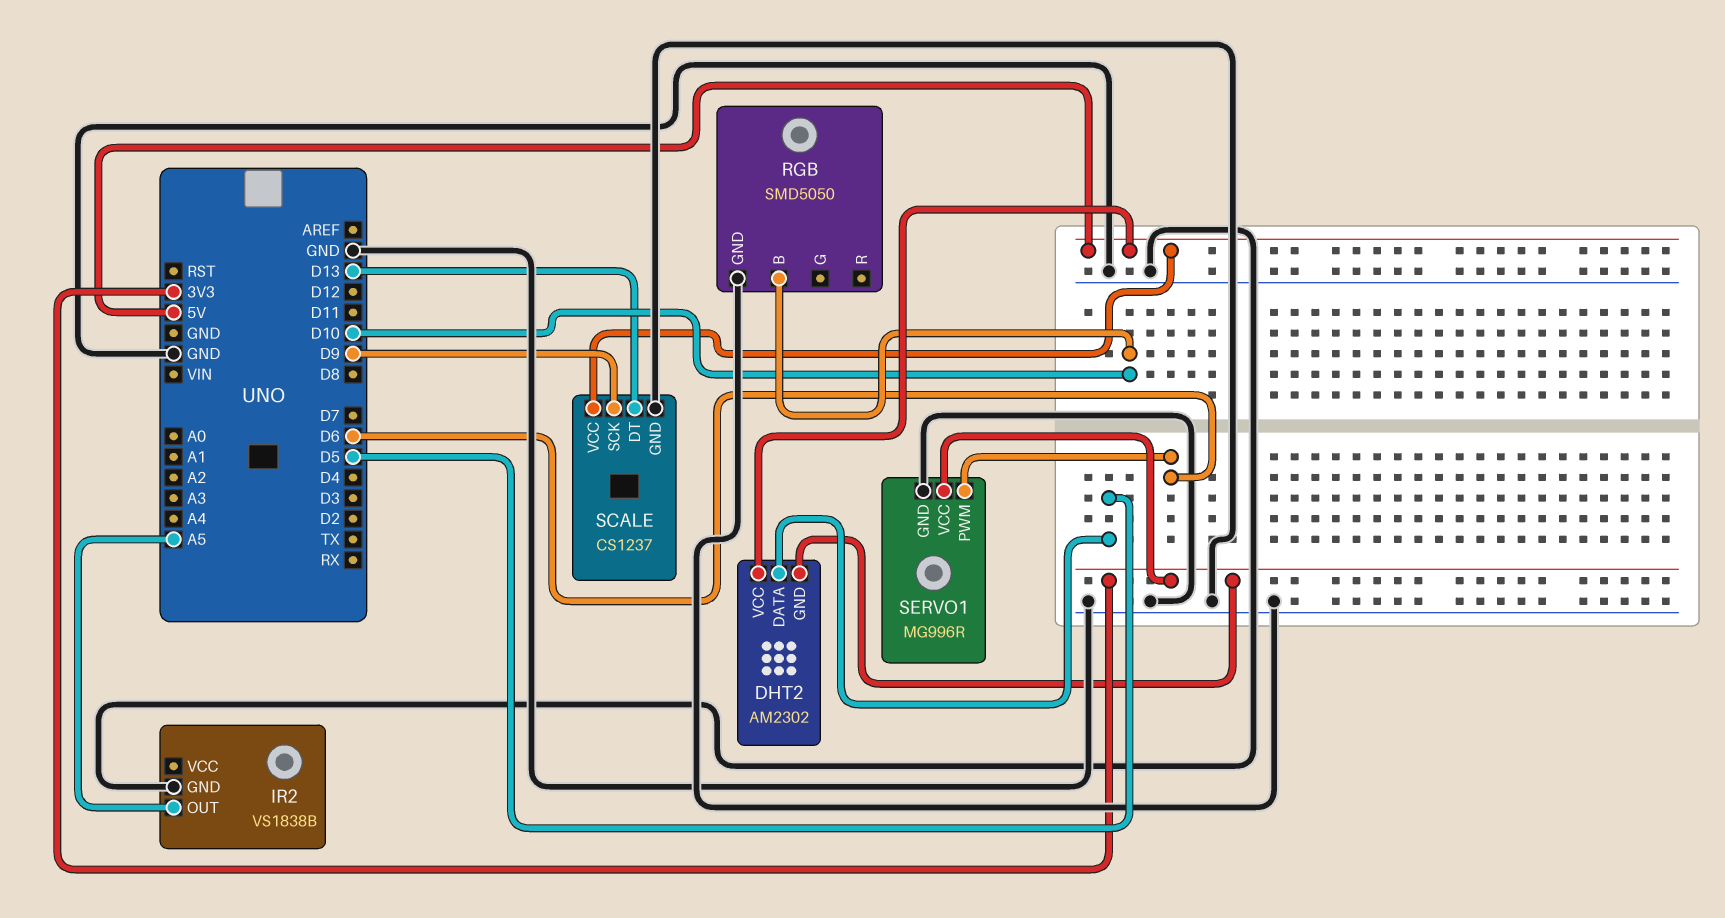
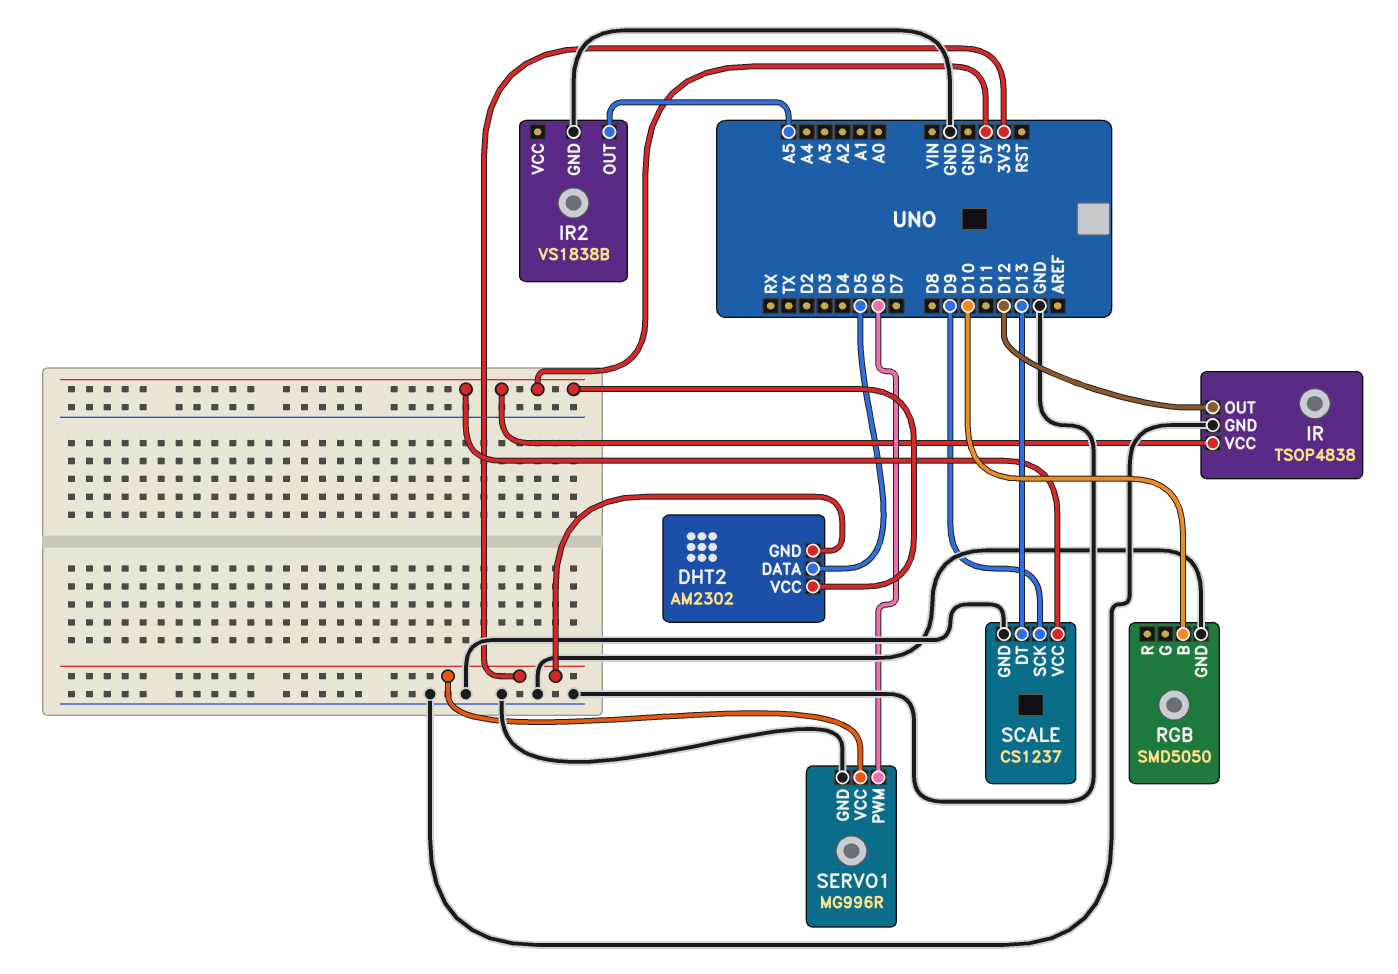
IR: none -> TSOP4838
IR pin GND: none -> GND
IR pin OUT: none -> D12
IR pin VCC: none -> 5V

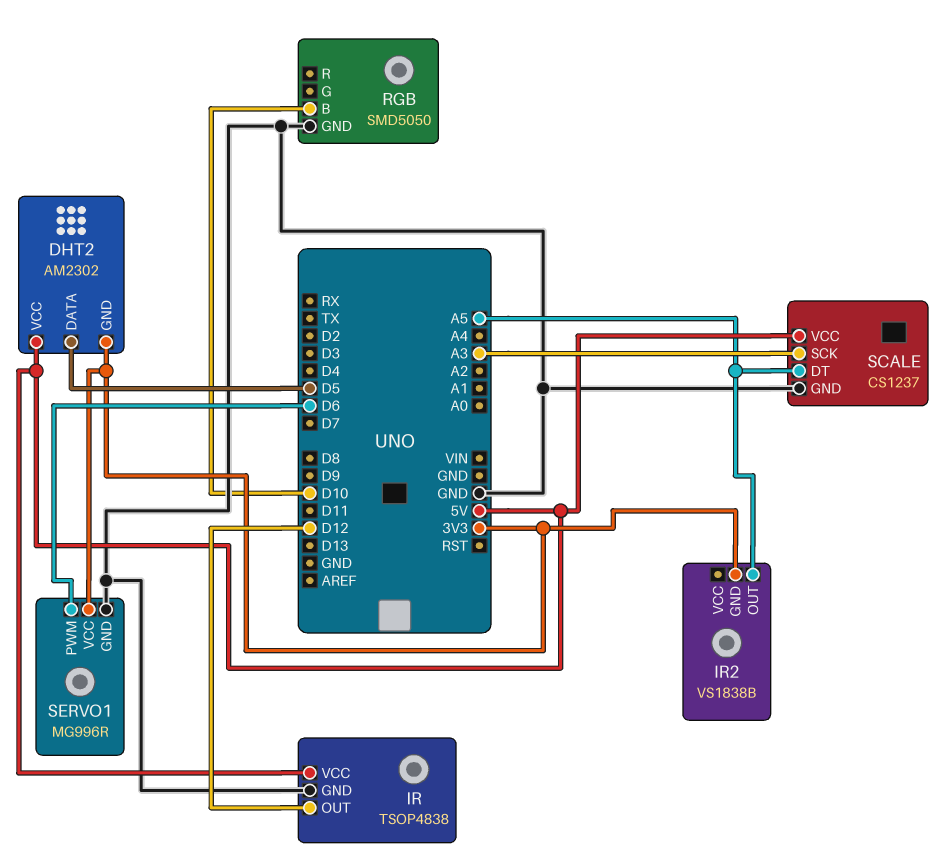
IR2 pin GND: GND -> 3V3
SCALE pin DT: D13 -> A5
SCALE pin SCK: D9 -> A3

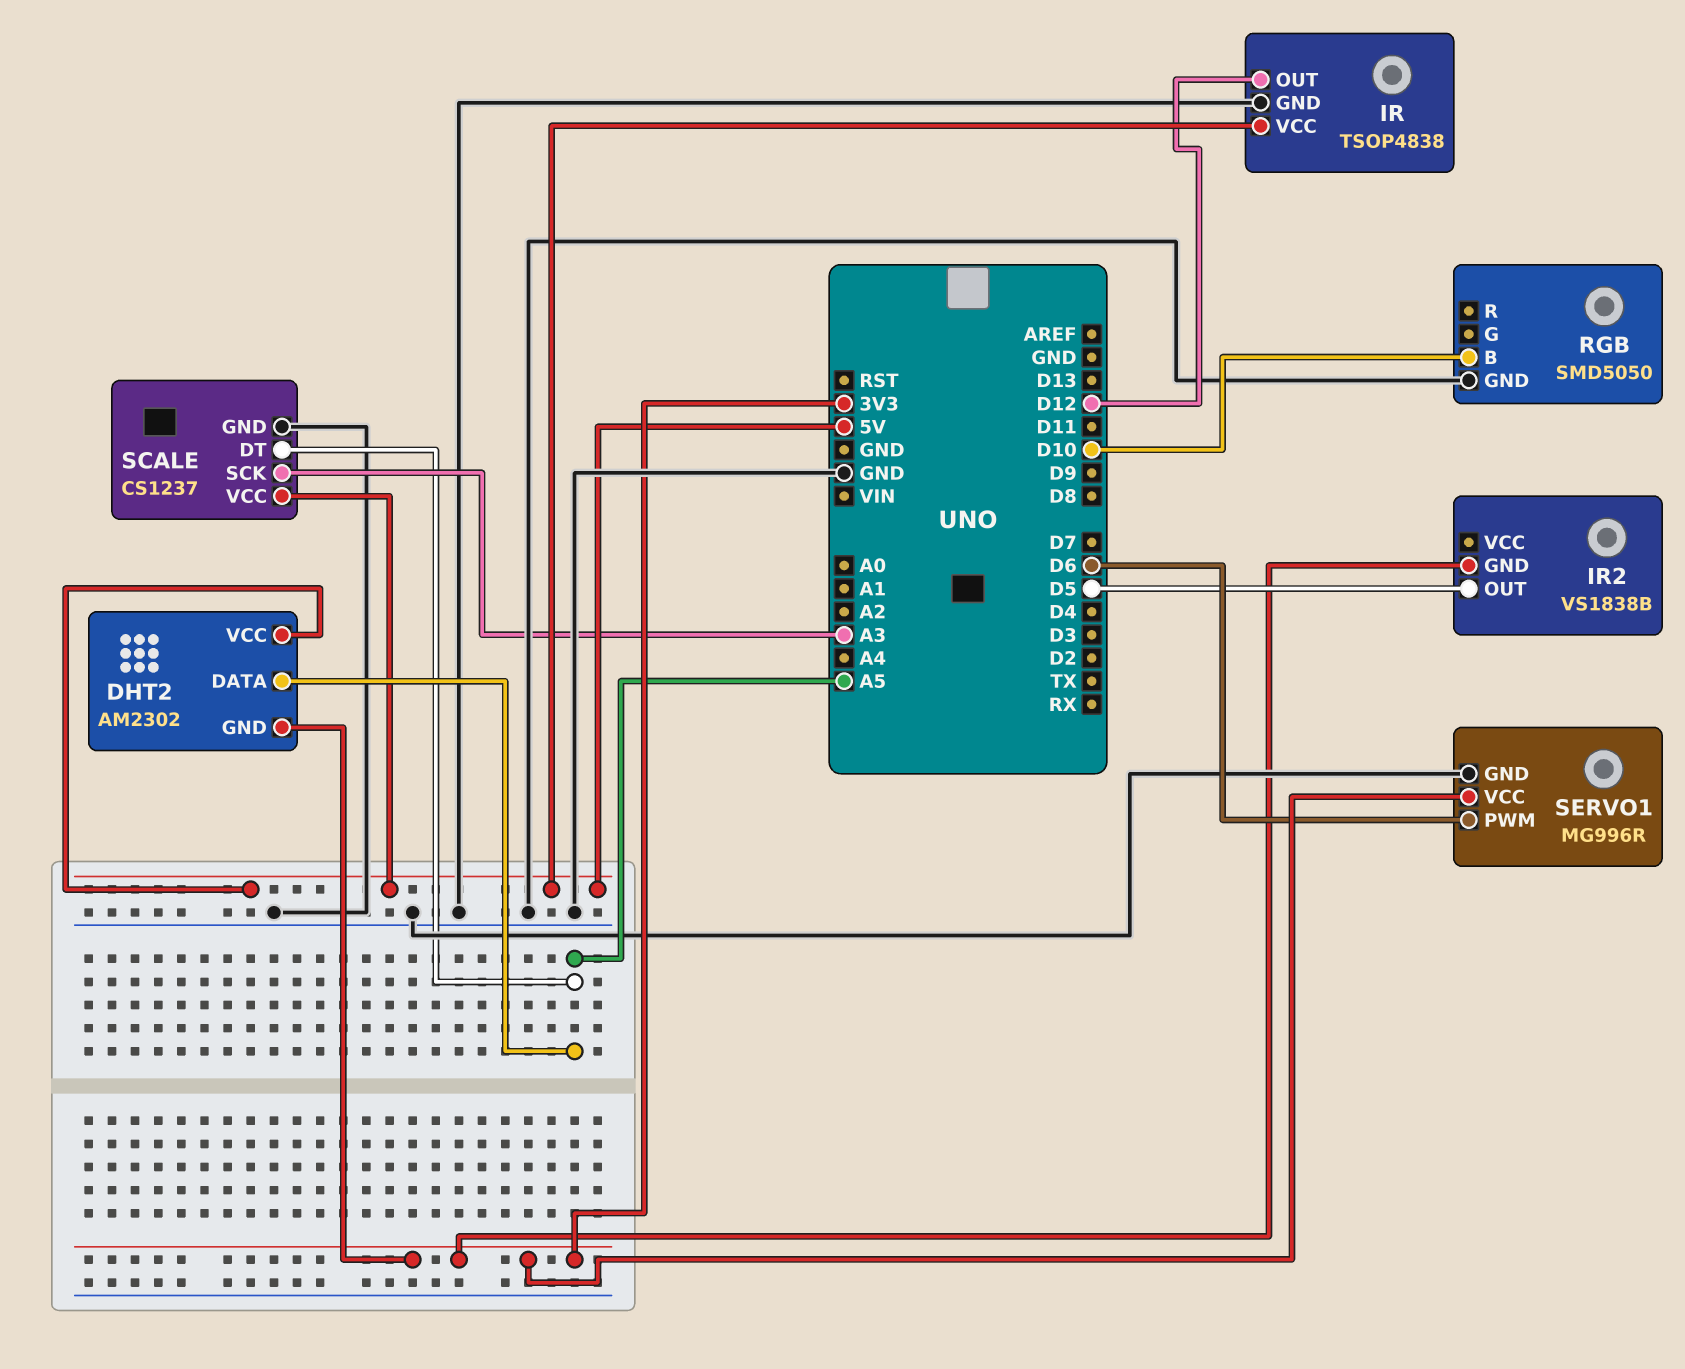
DHT2 pin DATA: D5 -> A5
IR2 pin OUT: A5 -> D5

